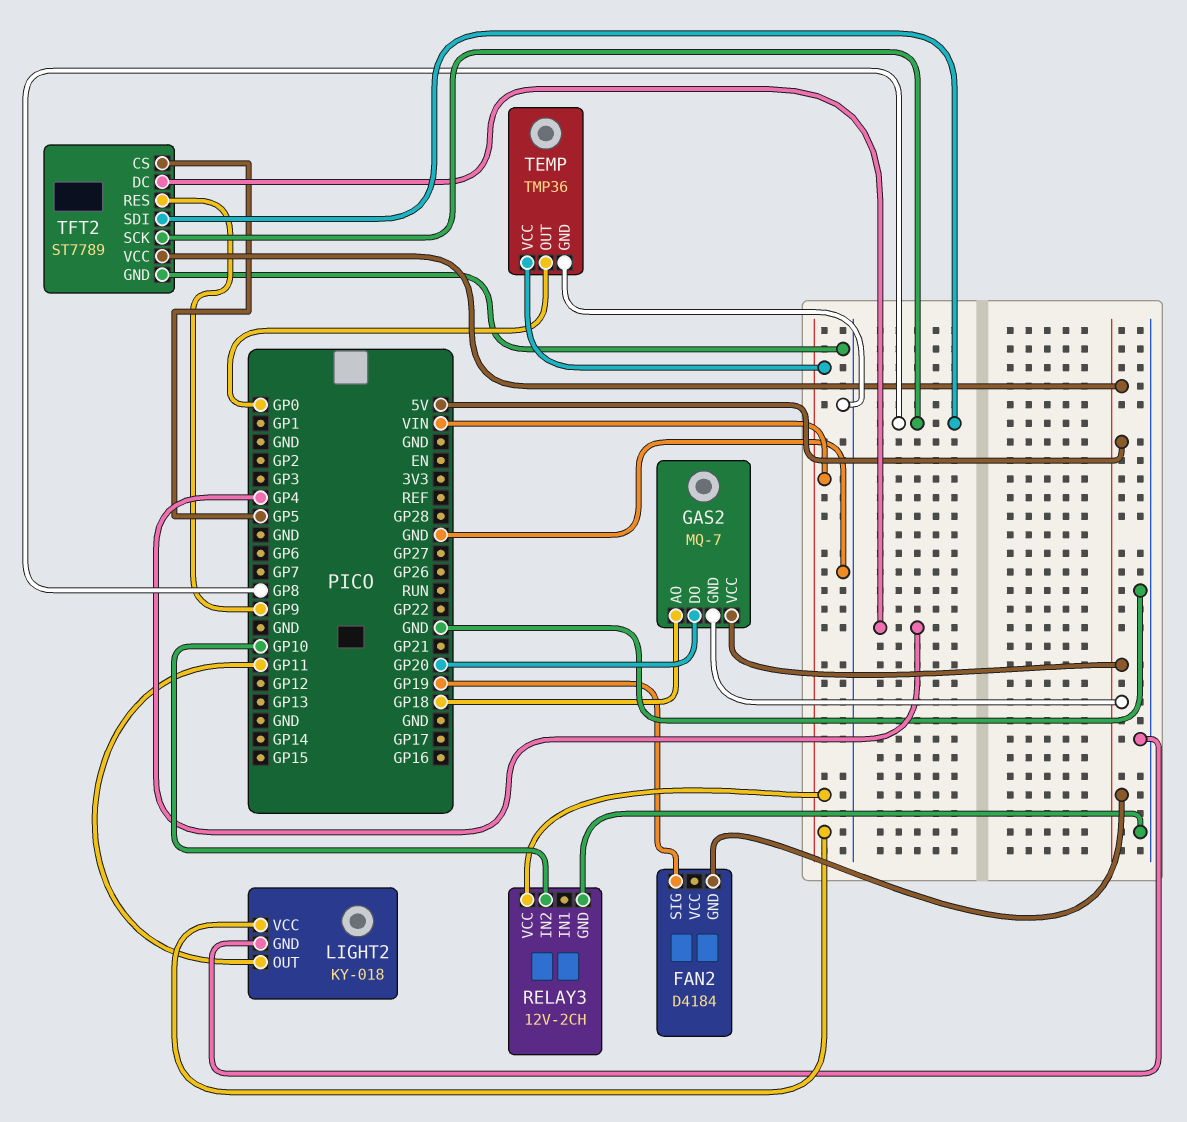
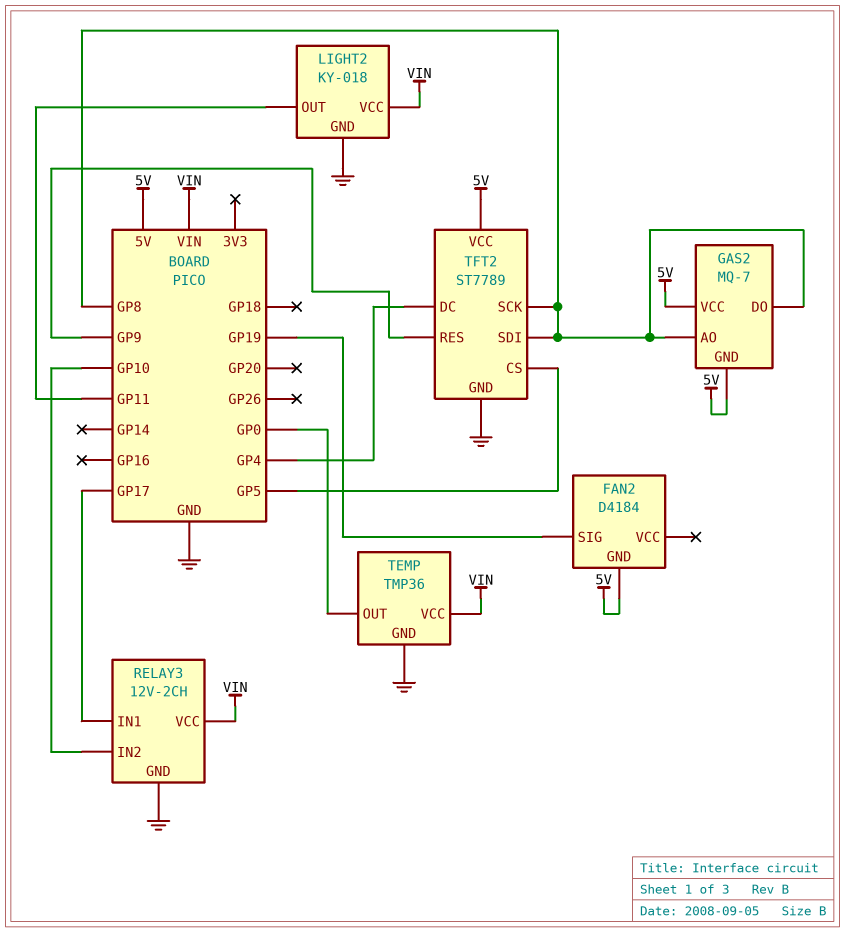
GAS2 pin AO: GP18 -> GP8
GAS2 pin DO: GP20 -> GP8
RELAY3 pin IN1: none -> GP17

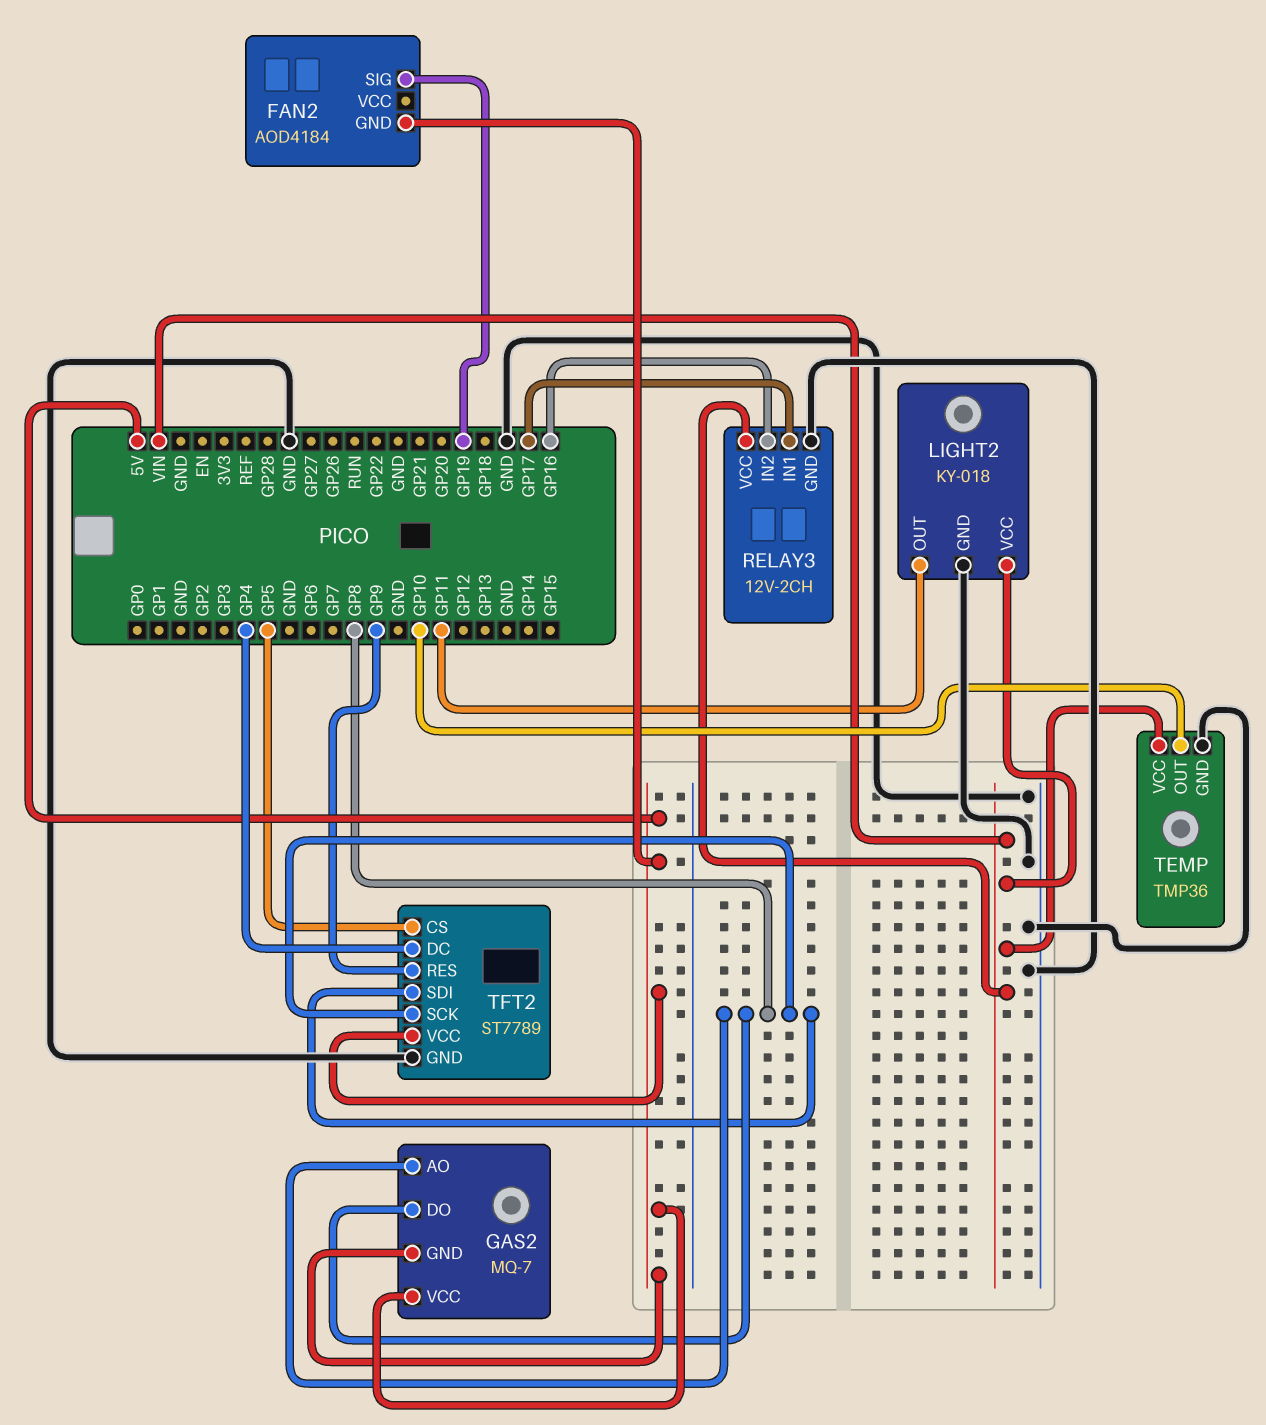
FAN2: D4184 -> AOD4184
RELAY3 pin IN2: GP10 -> GP16
TEMP pin OUT: GP0 -> GP10

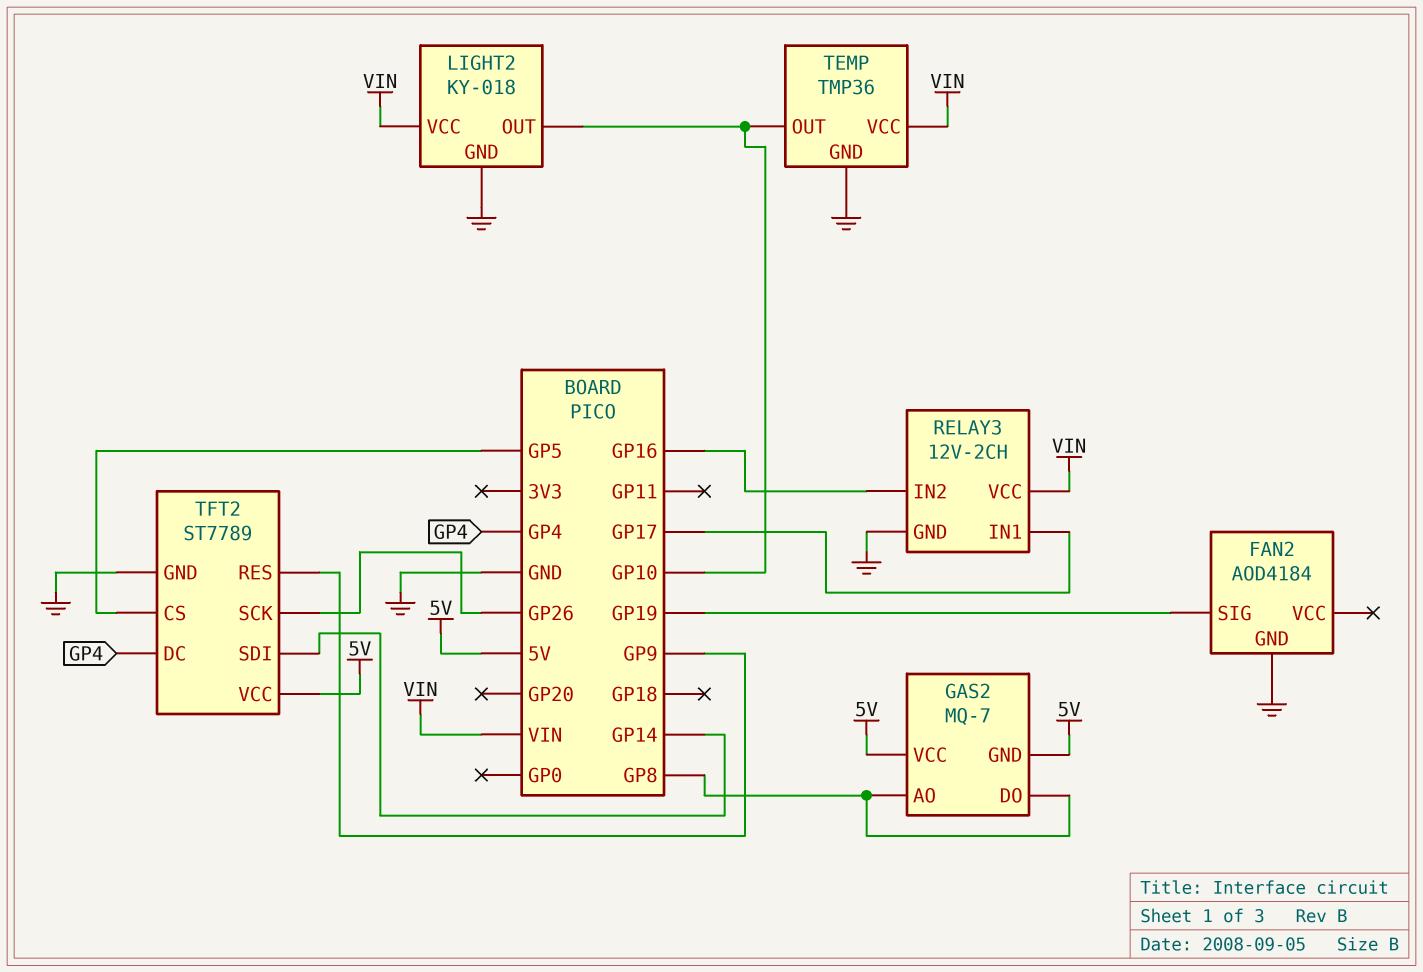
FAN2 pin GND: 5V -> GND
LIGHT2 pin OUT: GP11 -> GP10
TFT2 pin SCK: GP8 -> GP26
TFT2 pin SDI: GP8 -> GP14

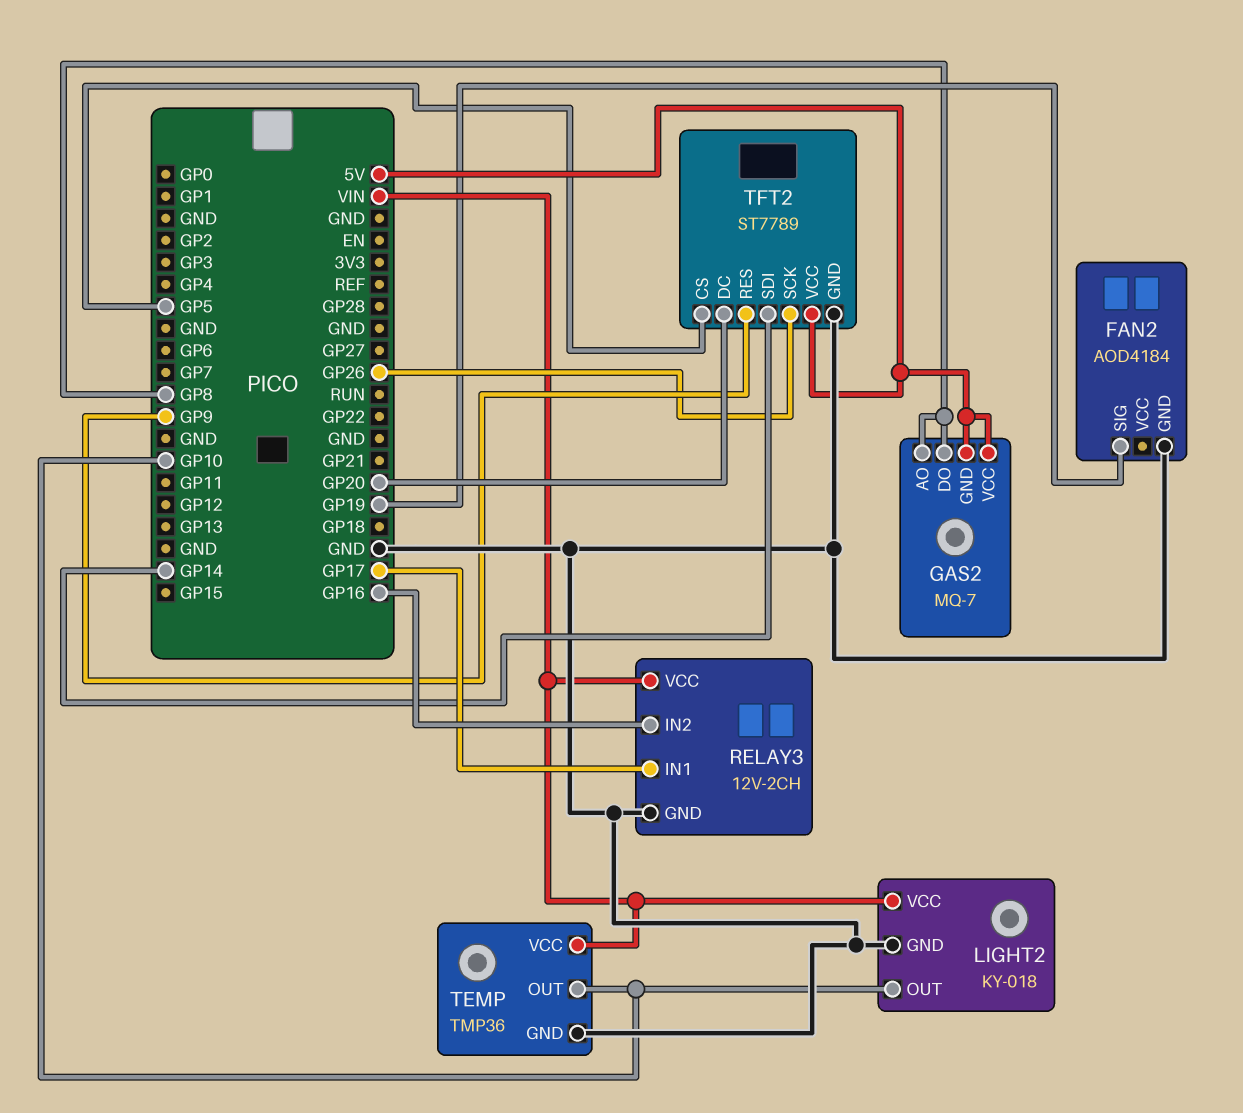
TFT2 pin DC: GP4 -> GP20

